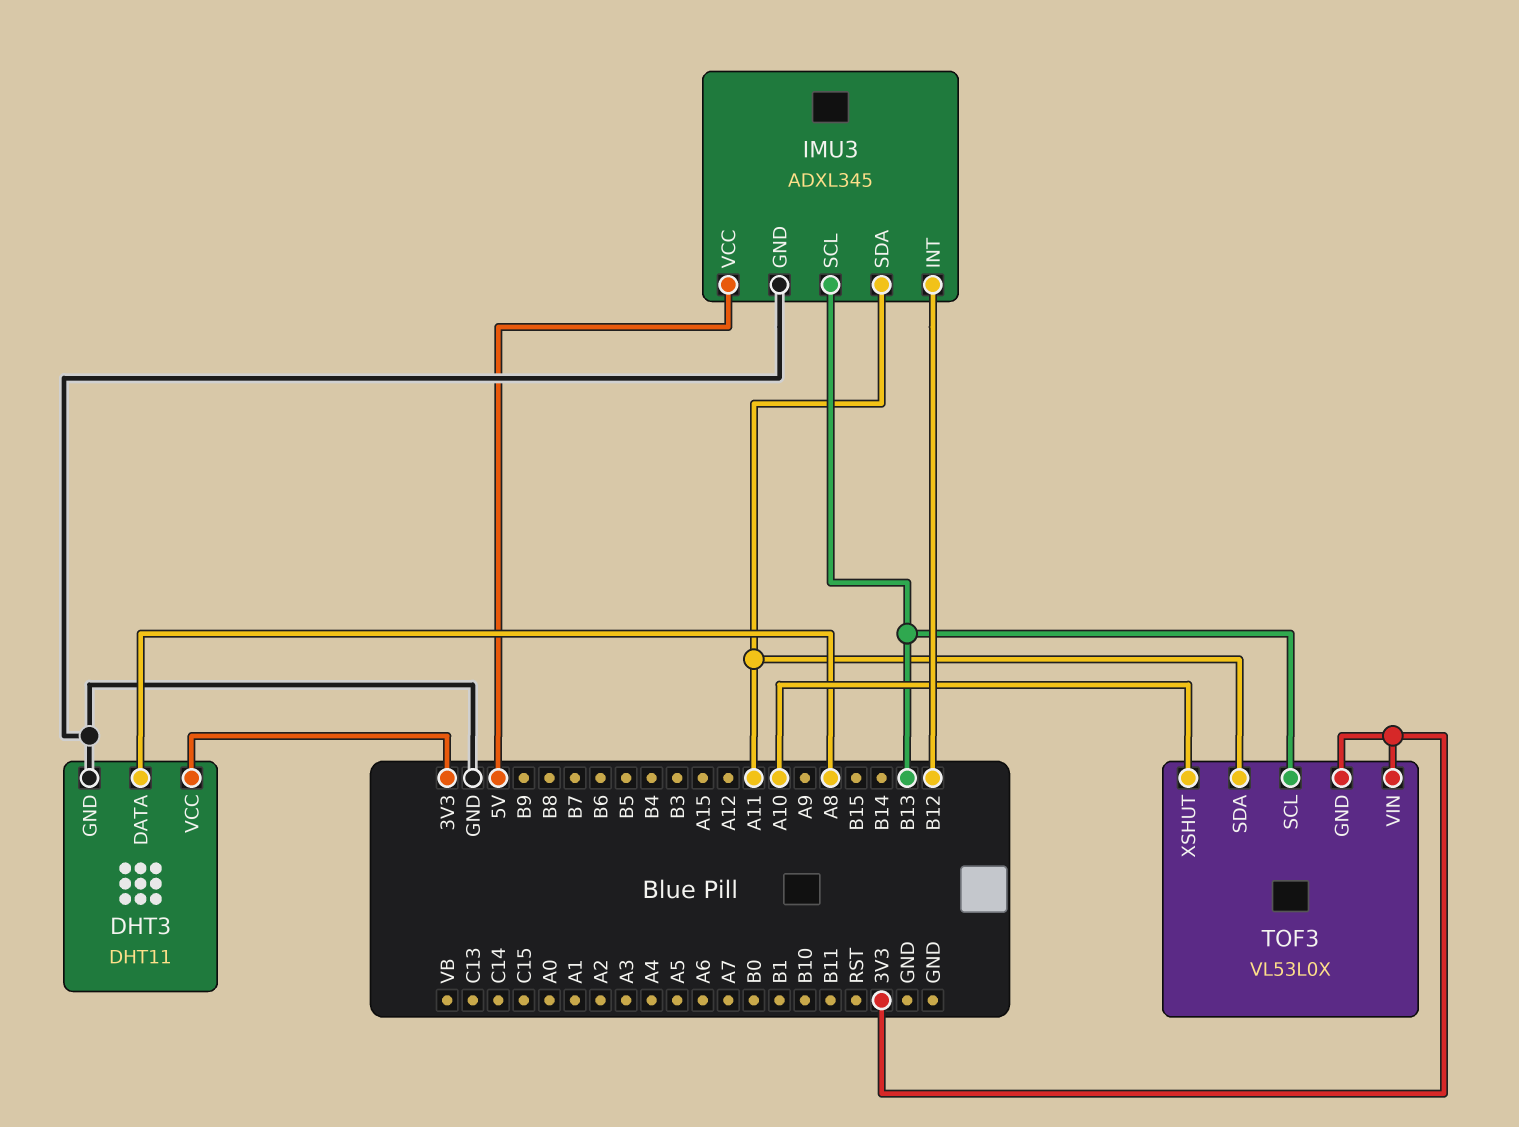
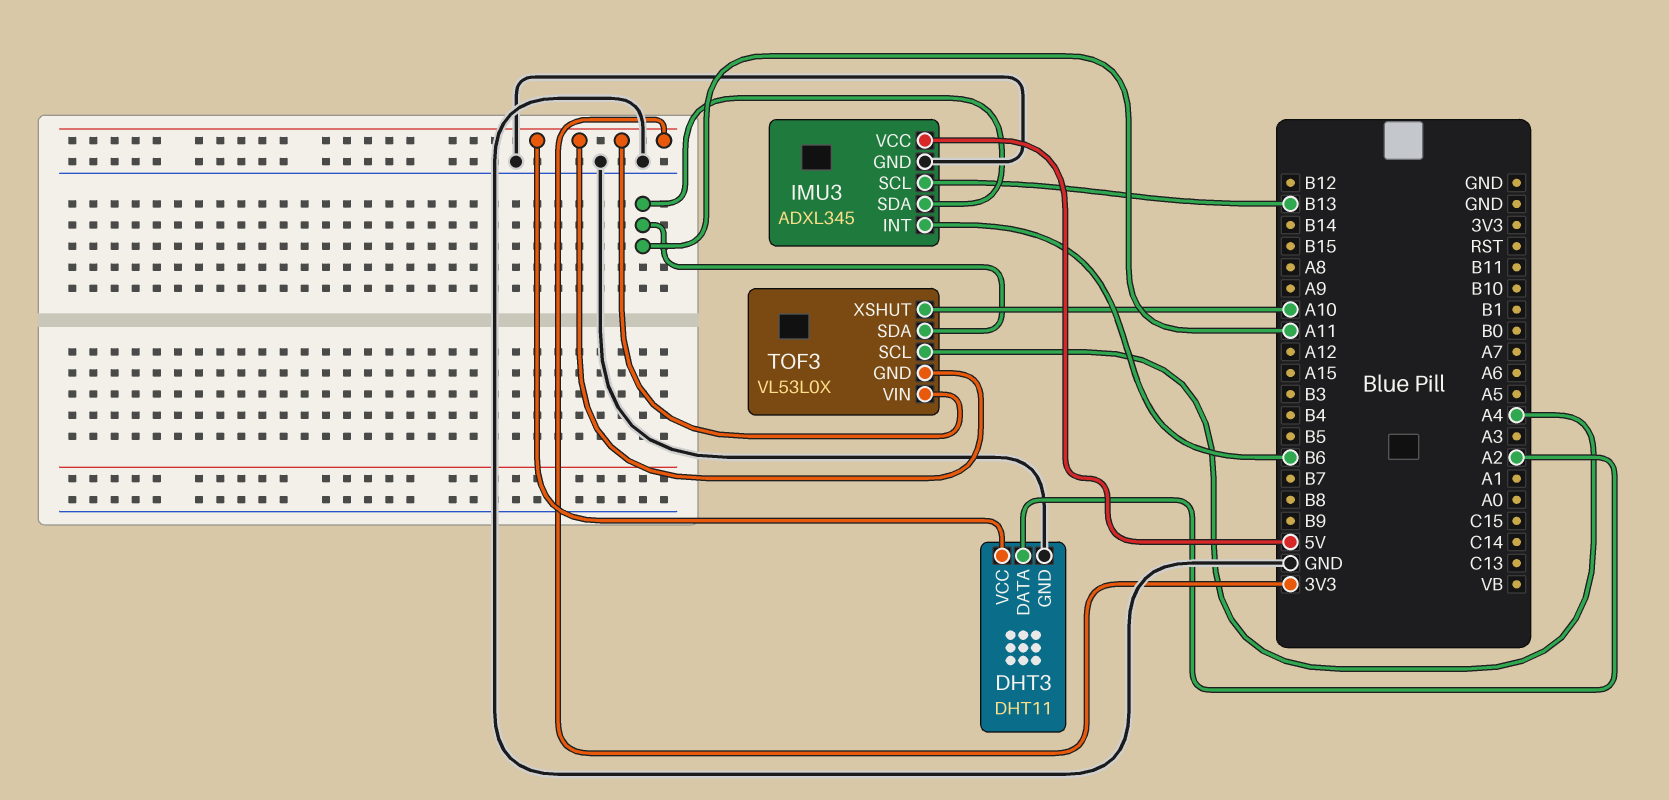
DHT3 pin DATA: A8 -> A2
IMU3 pin INT: B12 -> B6
TOF3 pin SCL: B13 -> A4

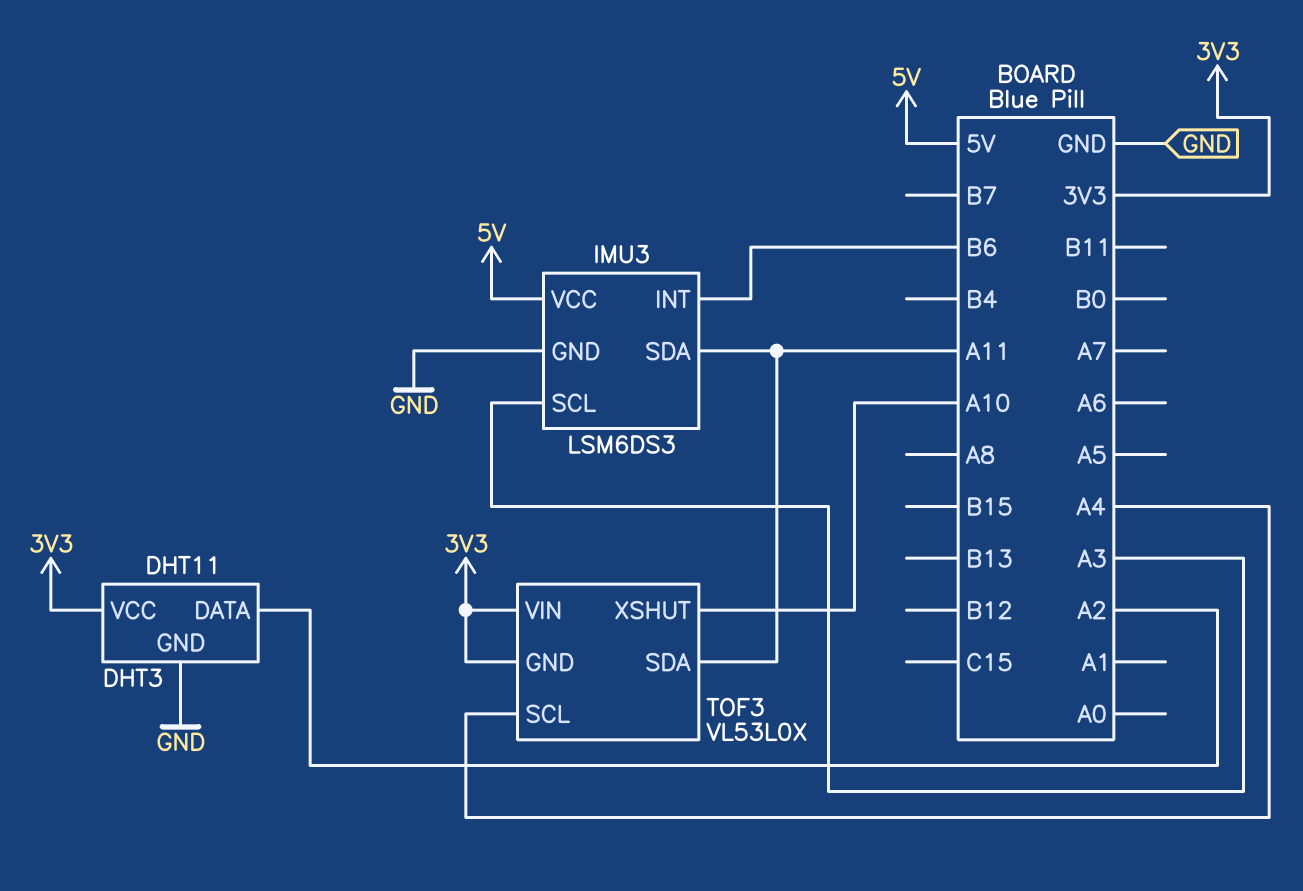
IMU3: ADXL345 -> LSM6DS3
IMU3 pin SCL: B13 -> A3

